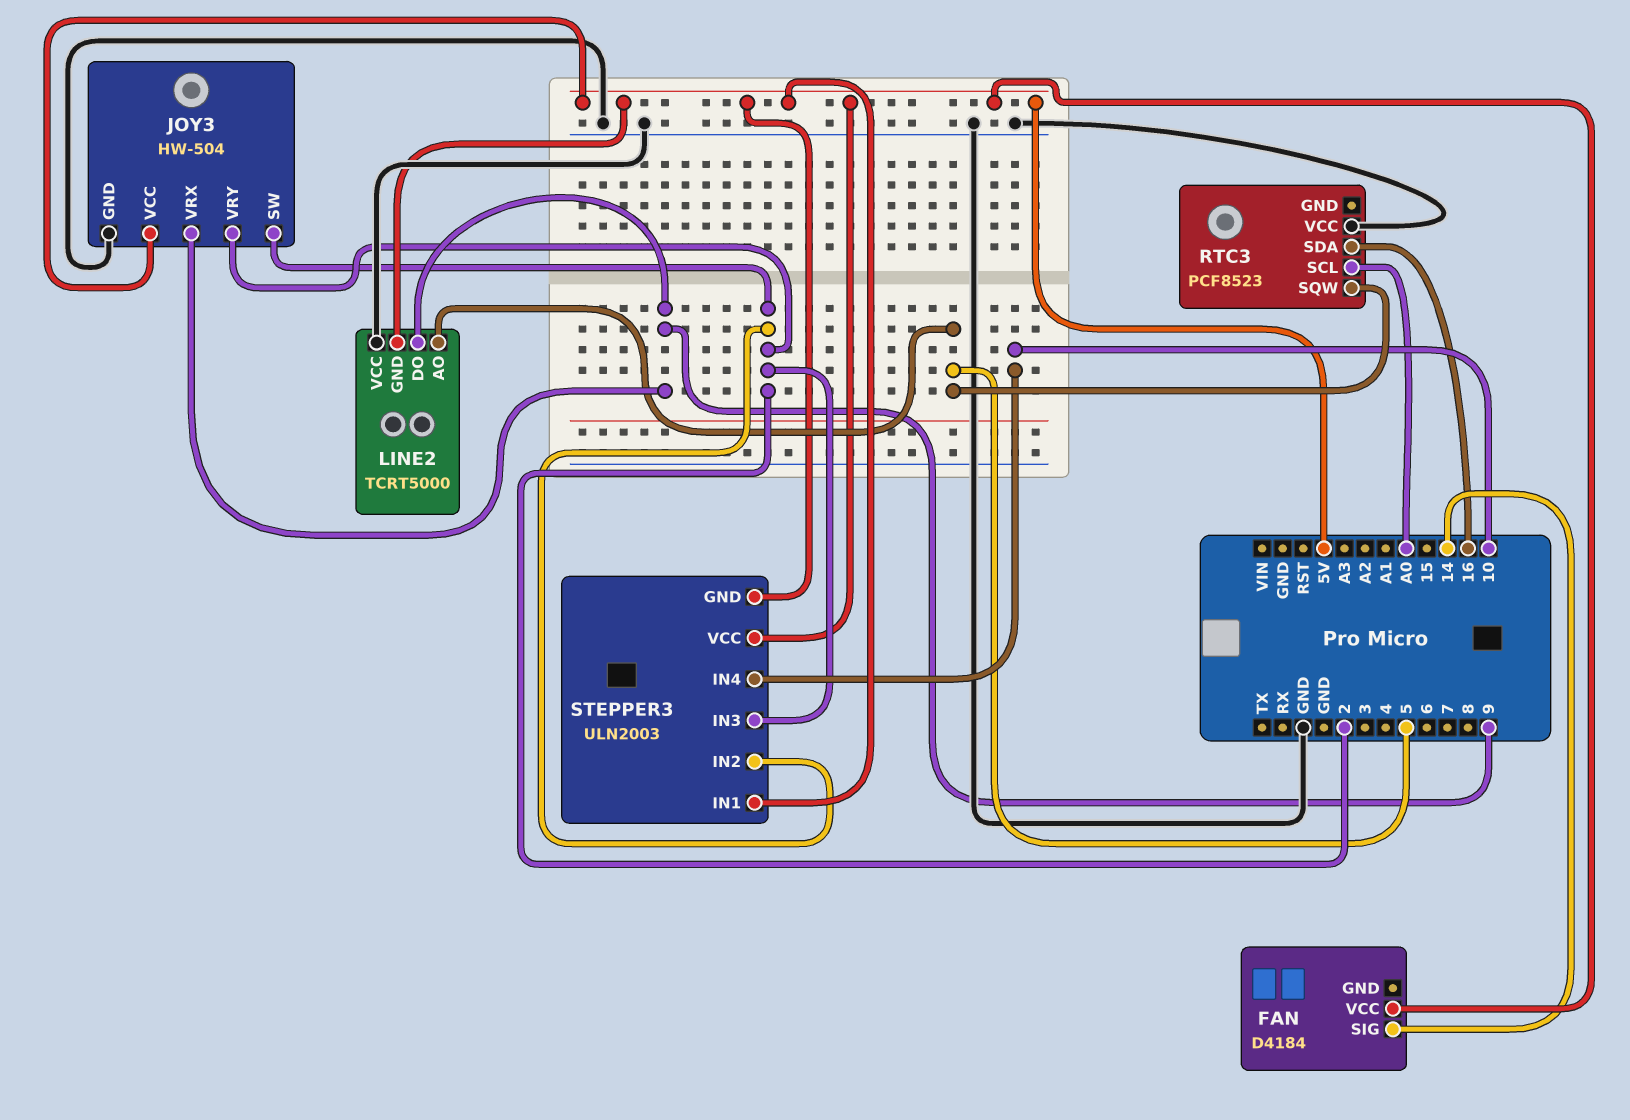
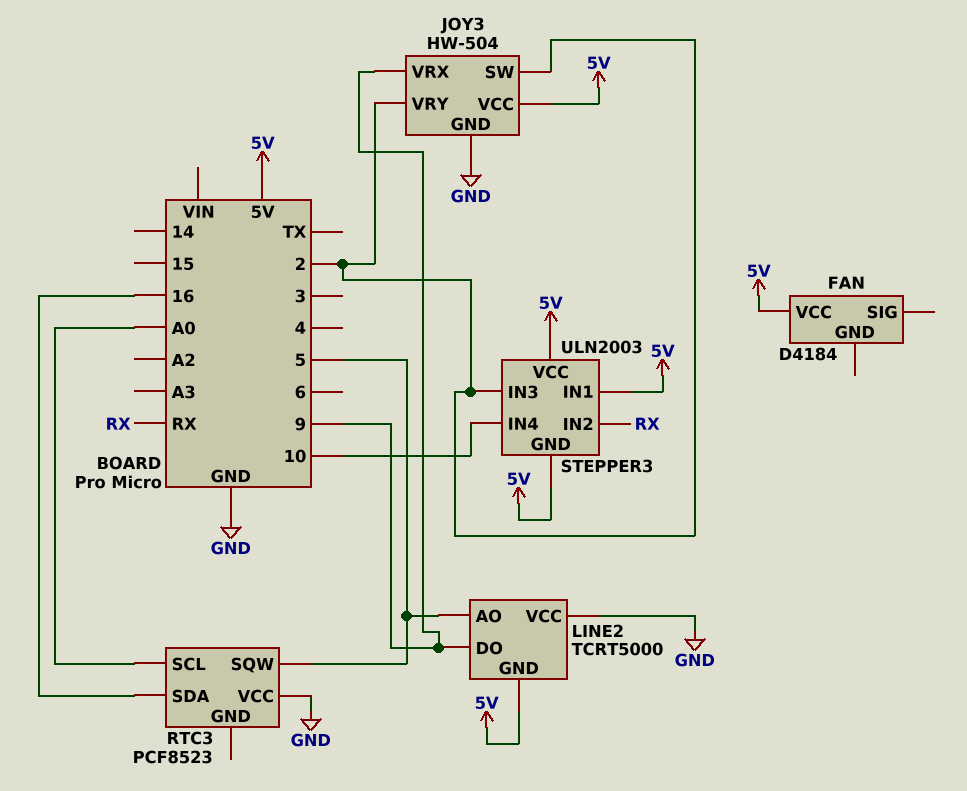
FAN pin SIG: 14 -> none
STEPPER3 pin IN2: 2 -> RX

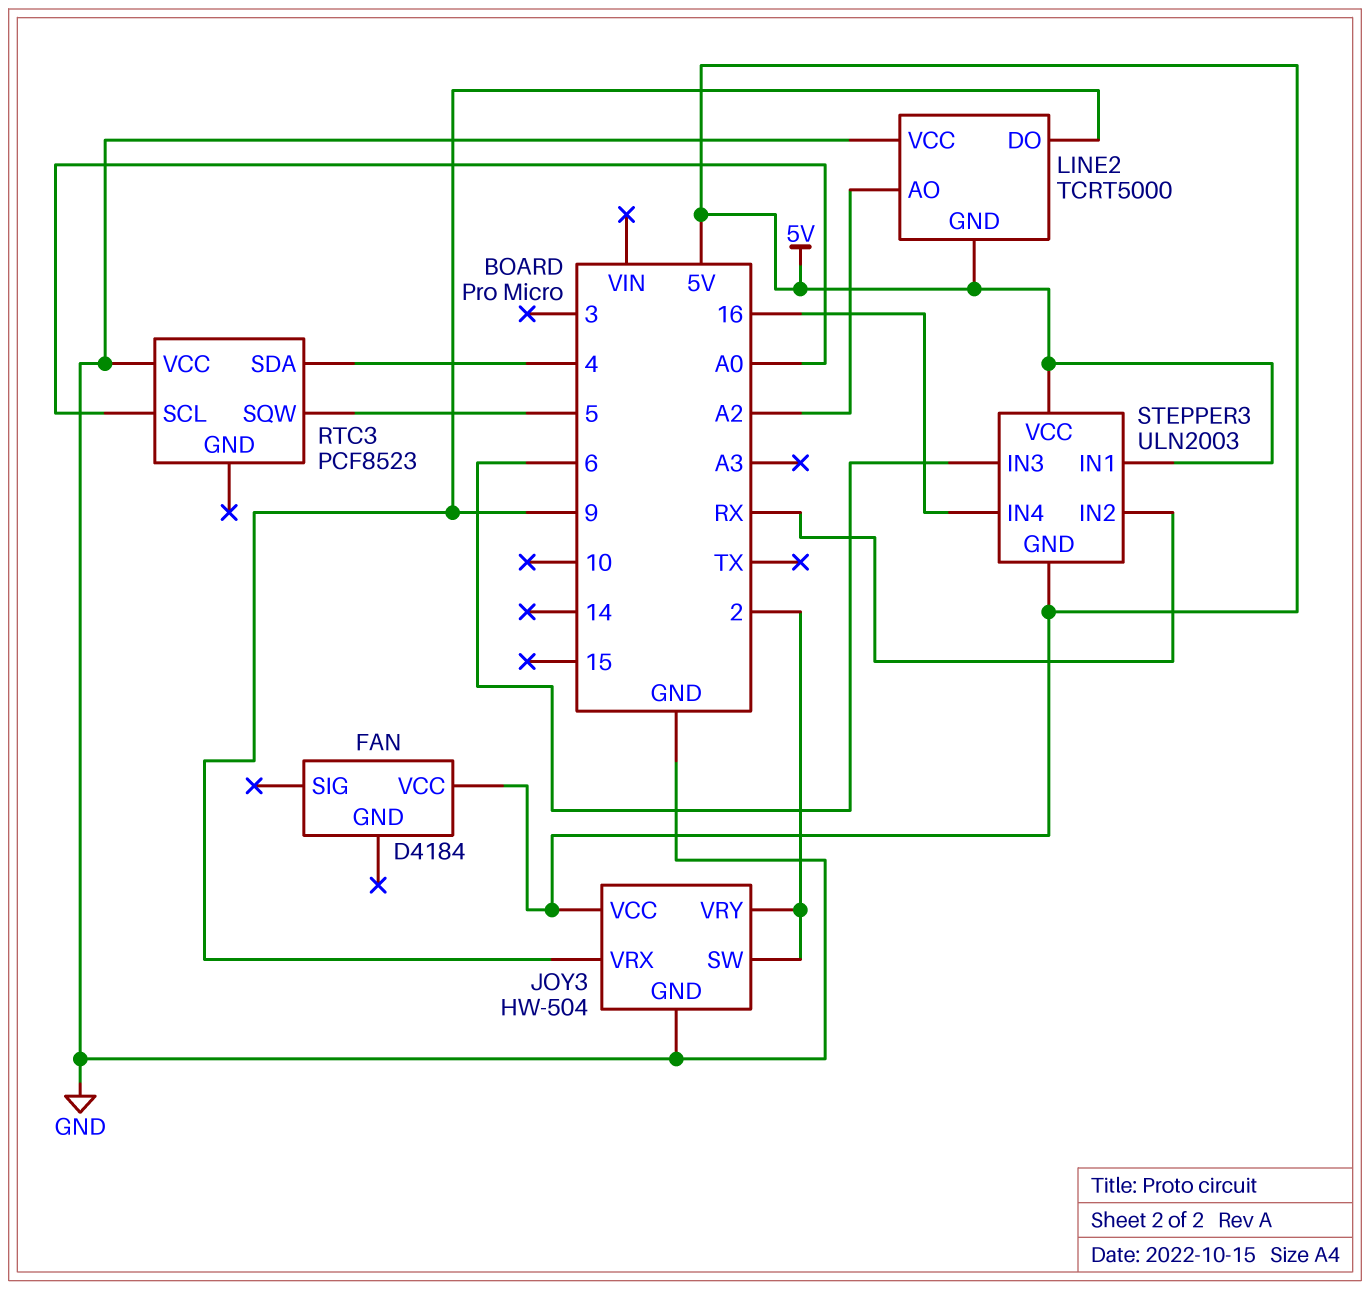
LINE2 pin AO: 5 -> A2
RTC3 pin SDA: 16 -> 4
STEPPER3 pin IN3: 2 -> 6
STEPPER3 pin IN4: 10 -> 16

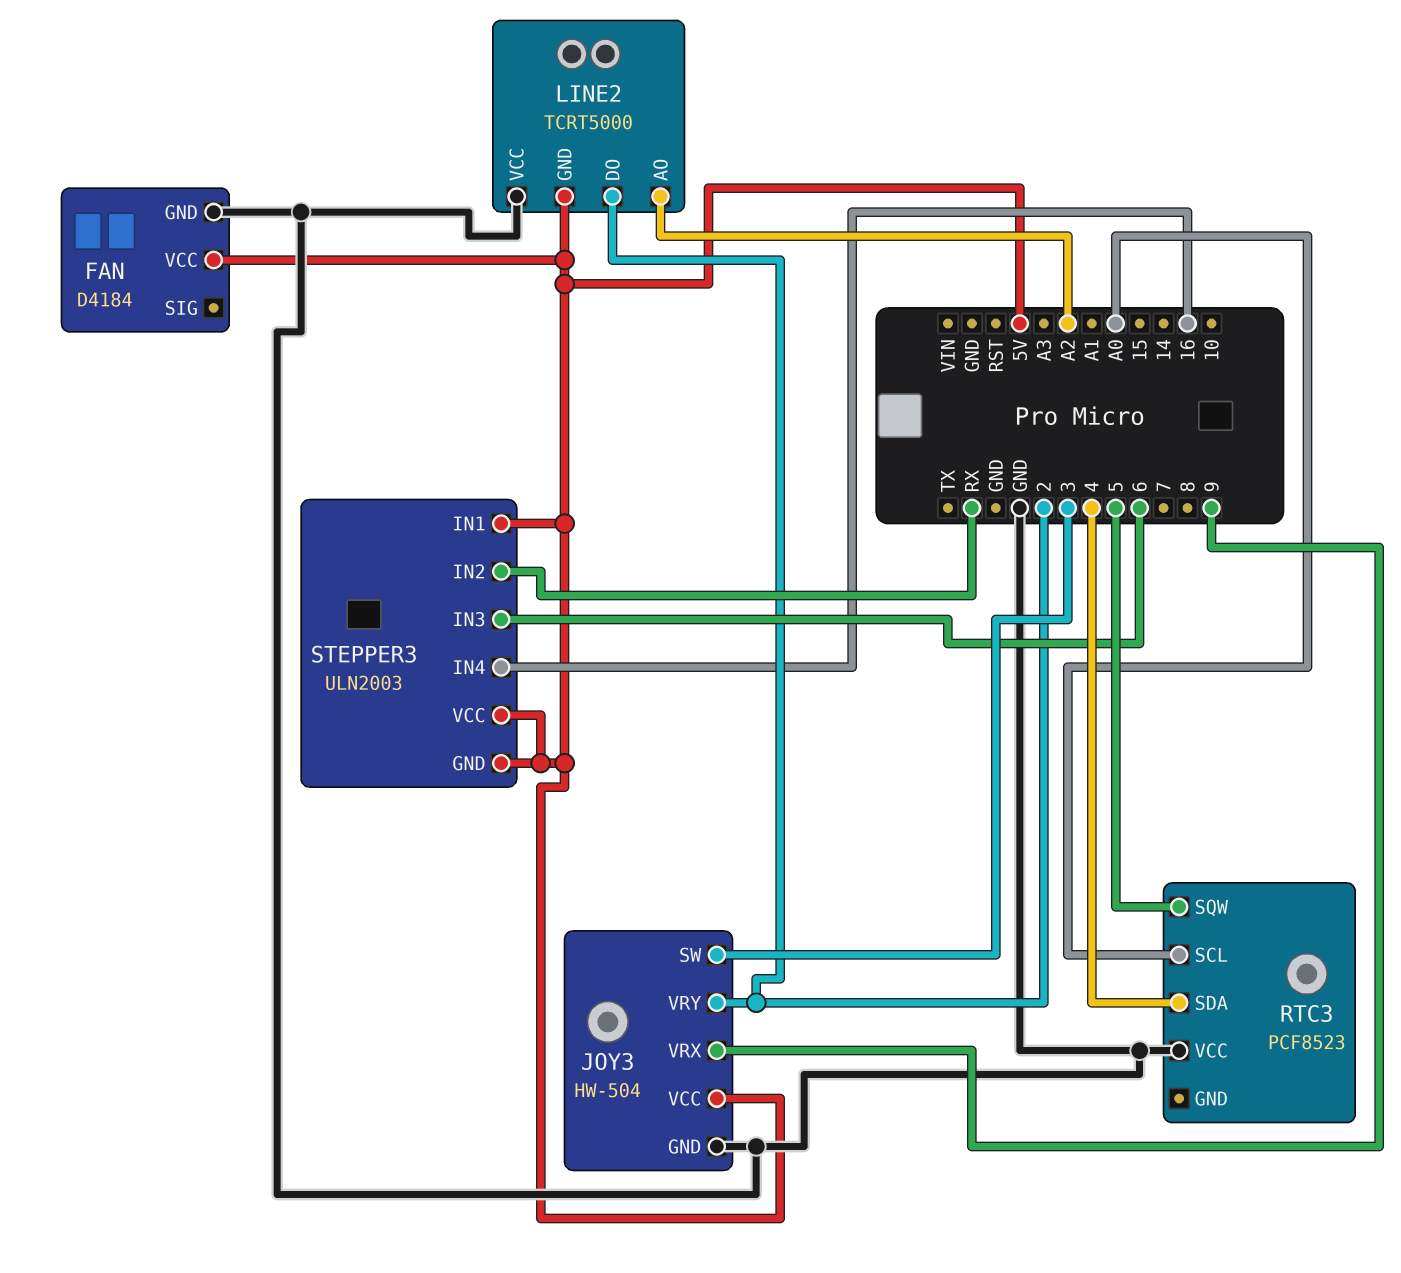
FAN pin GND: none -> GND
JOY3 pin SW: 2 -> 3
LINE2 pin DO: 9 -> 2

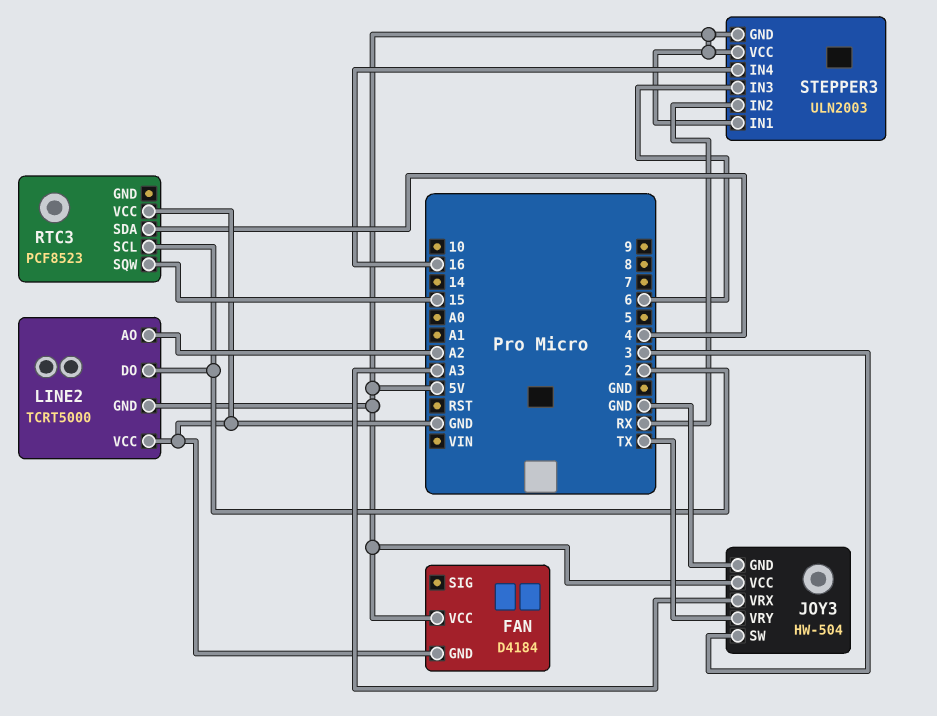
JOY3 pin VRX: 9 -> A3
JOY3 pin VRY: 2 -> TX
RTC3 pin SCL: A0 -> 2
RTC3 pin SQW: 5 -> 15

